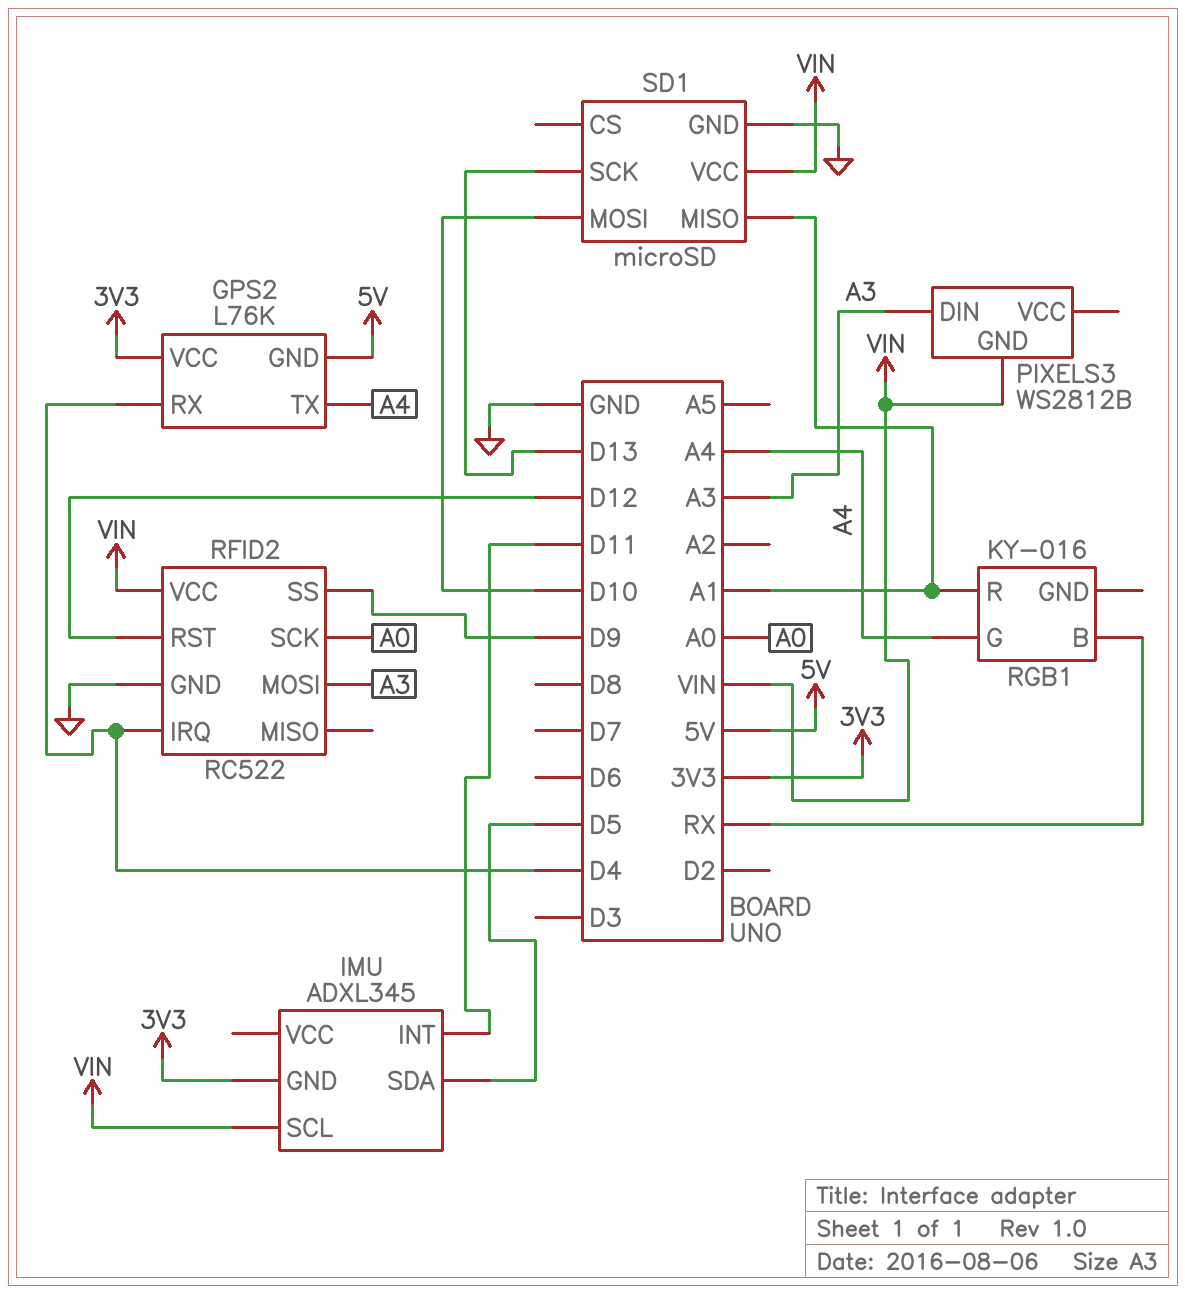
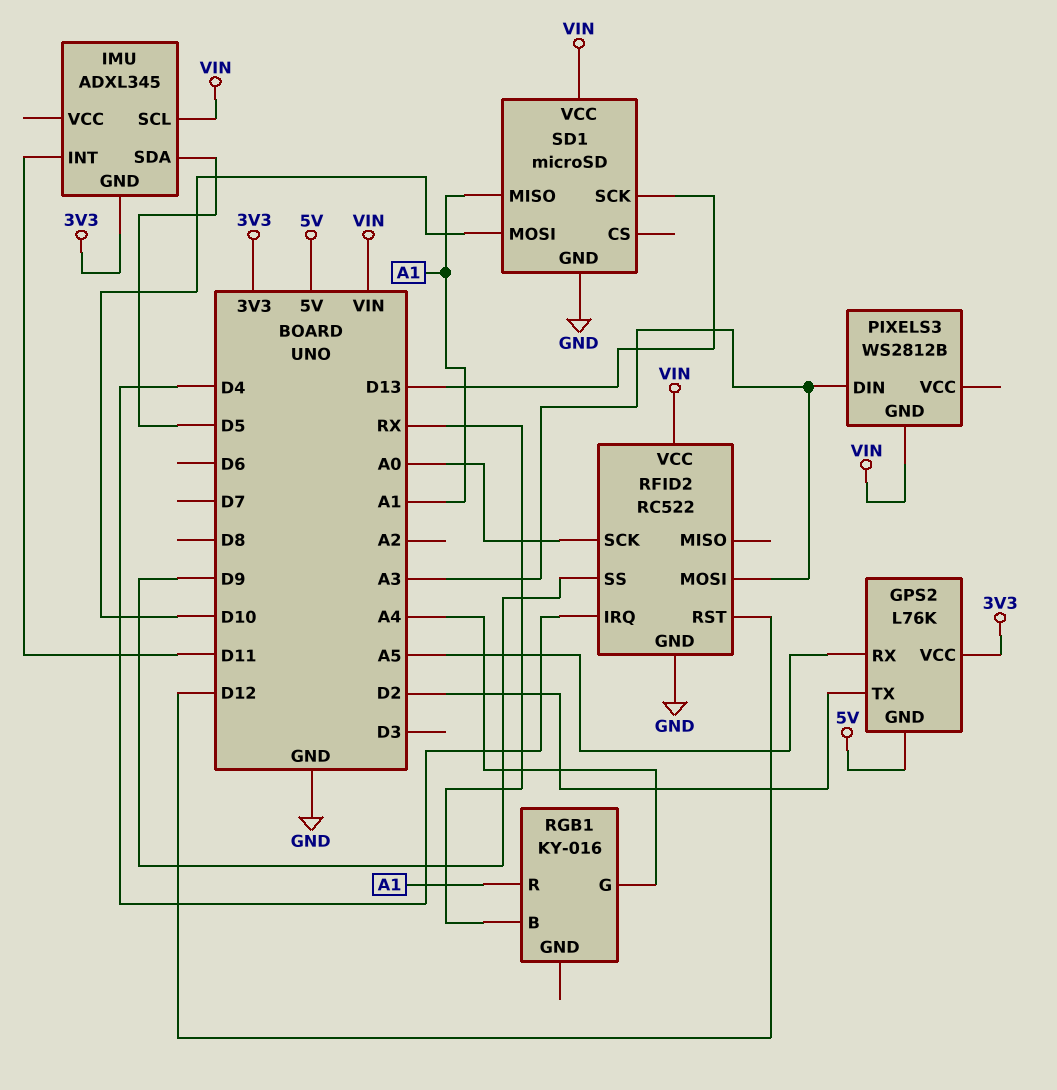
GPS2 pin RX: D4 -> A5
GPS2 pin TX: A4 -> D2

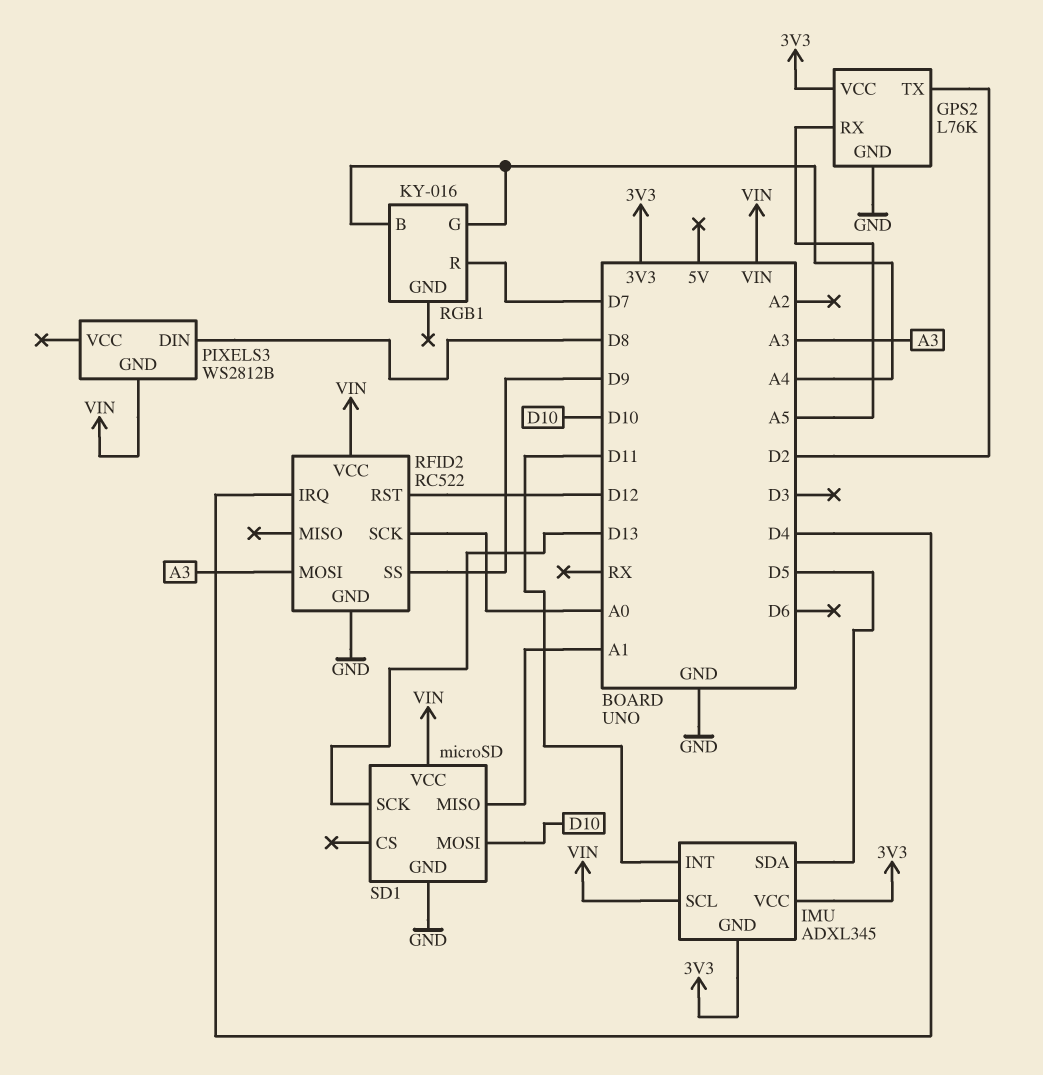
GPS2 pin GND: 5V -> GND
IMU pin VCC: none -> 3V3
PIXELS3 pin DIN: A3 -> D8
RGB1 pin B: RX -> A4
RGB1 pin R: A1 -> D7

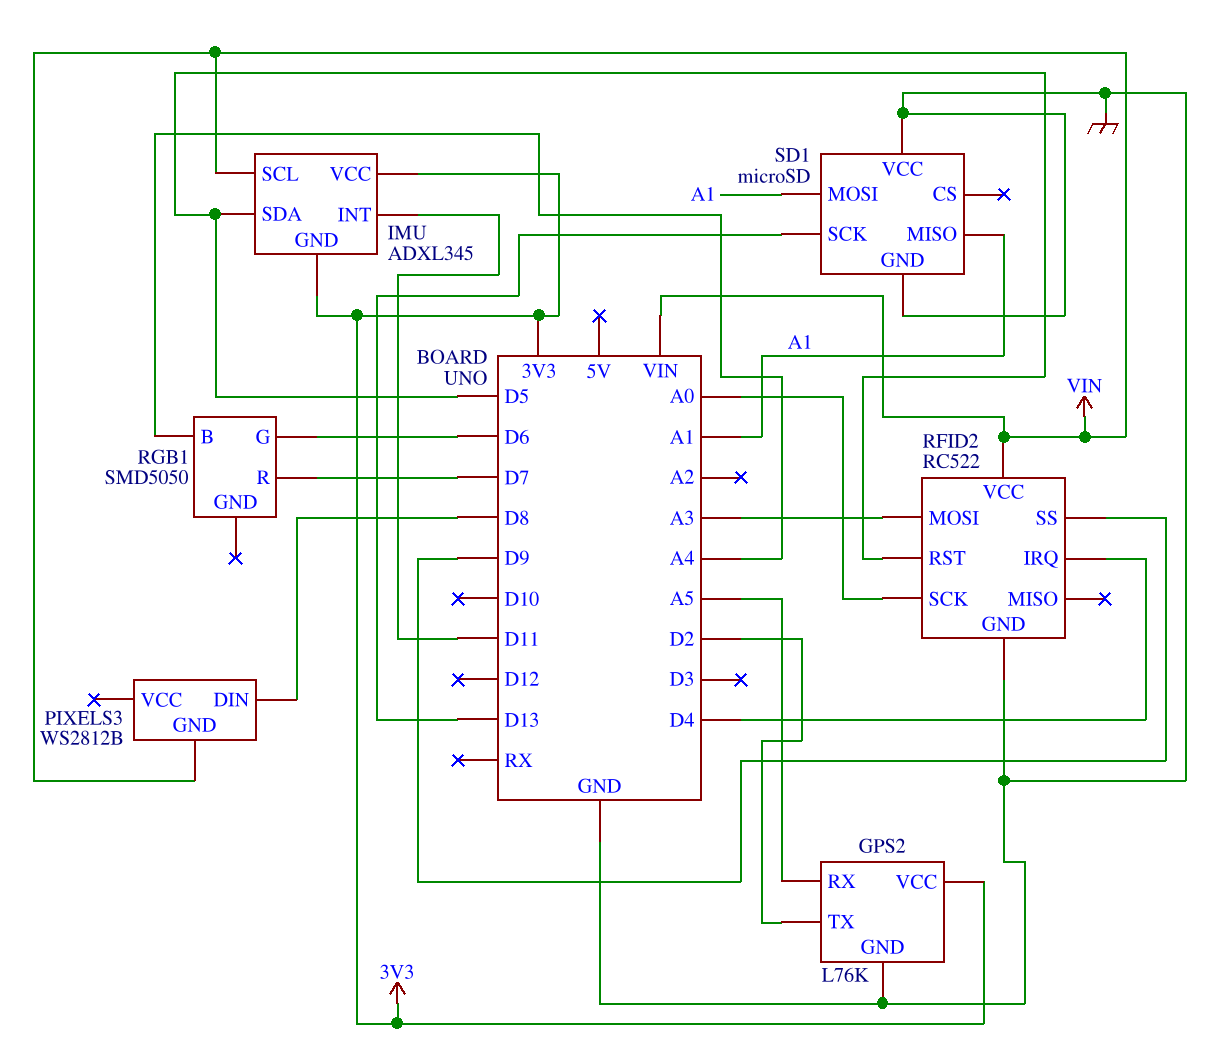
RFID2 pin RST: D12 -> D5
RGB1: KY-016 -> SMD5050
RGB1 pin G: A4 -> D6
SD1 pin MOSI: D10 -> A1
SD1 pin VCC: VIN -> GND

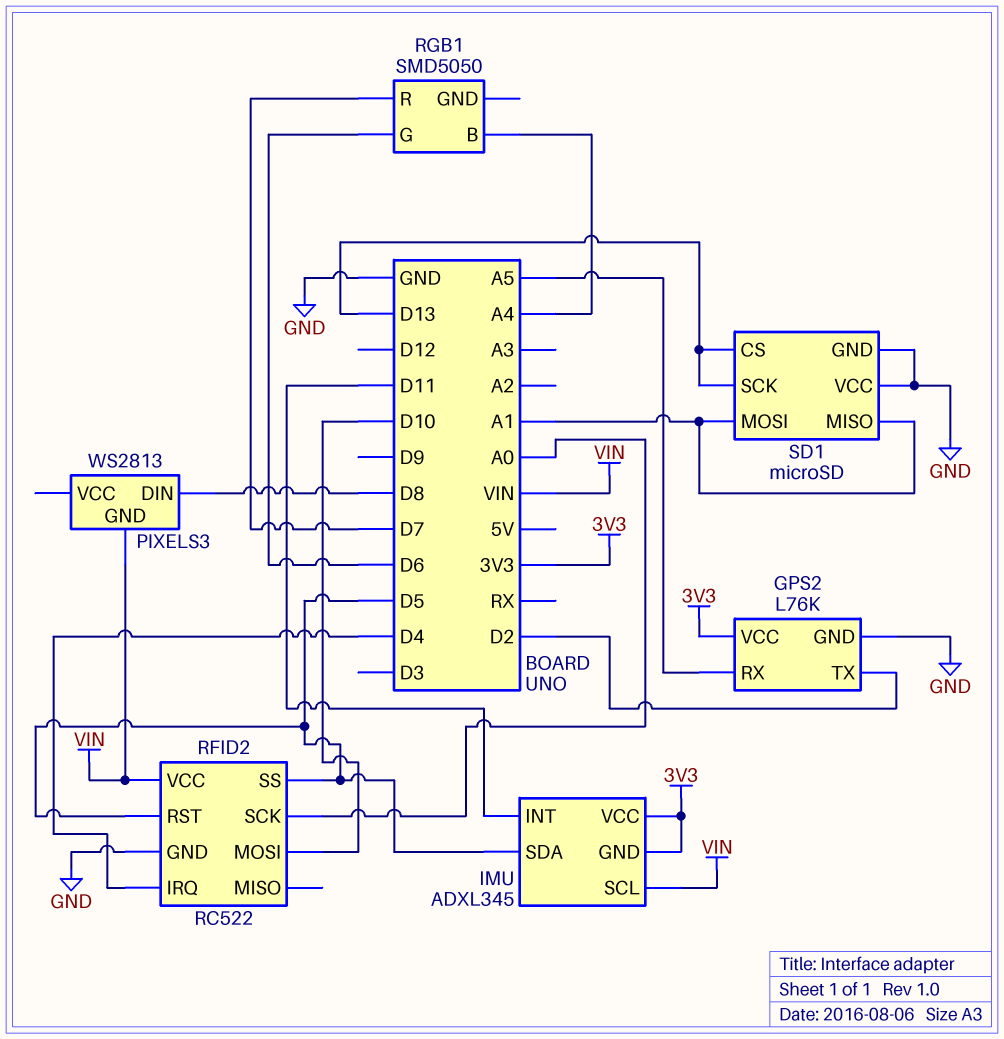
PIXELS3: WS2812B -> WS2813
RFID2 pin MOSI: A3 -> D10
RFID2 pin SS: D9 -> D5
SD1 pin CS: none -> D13

